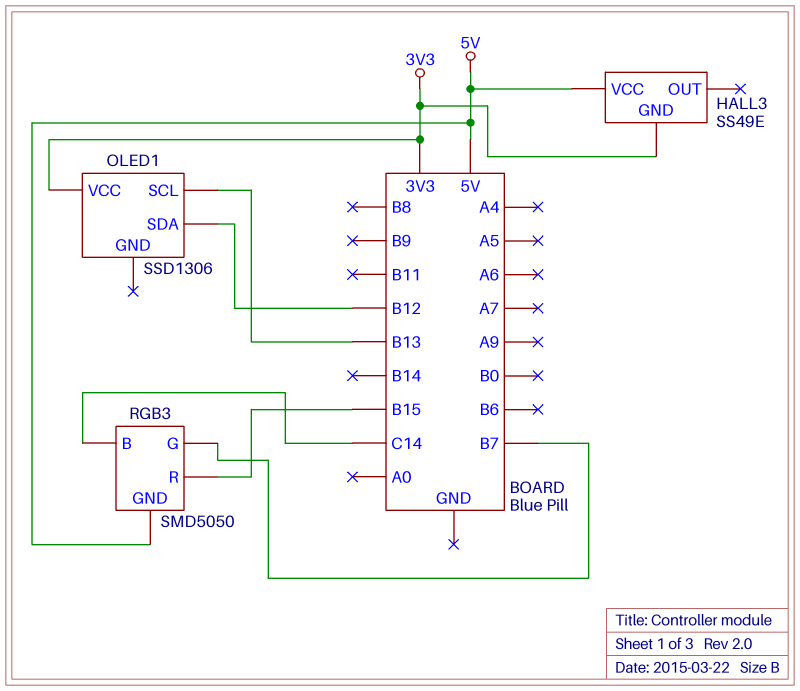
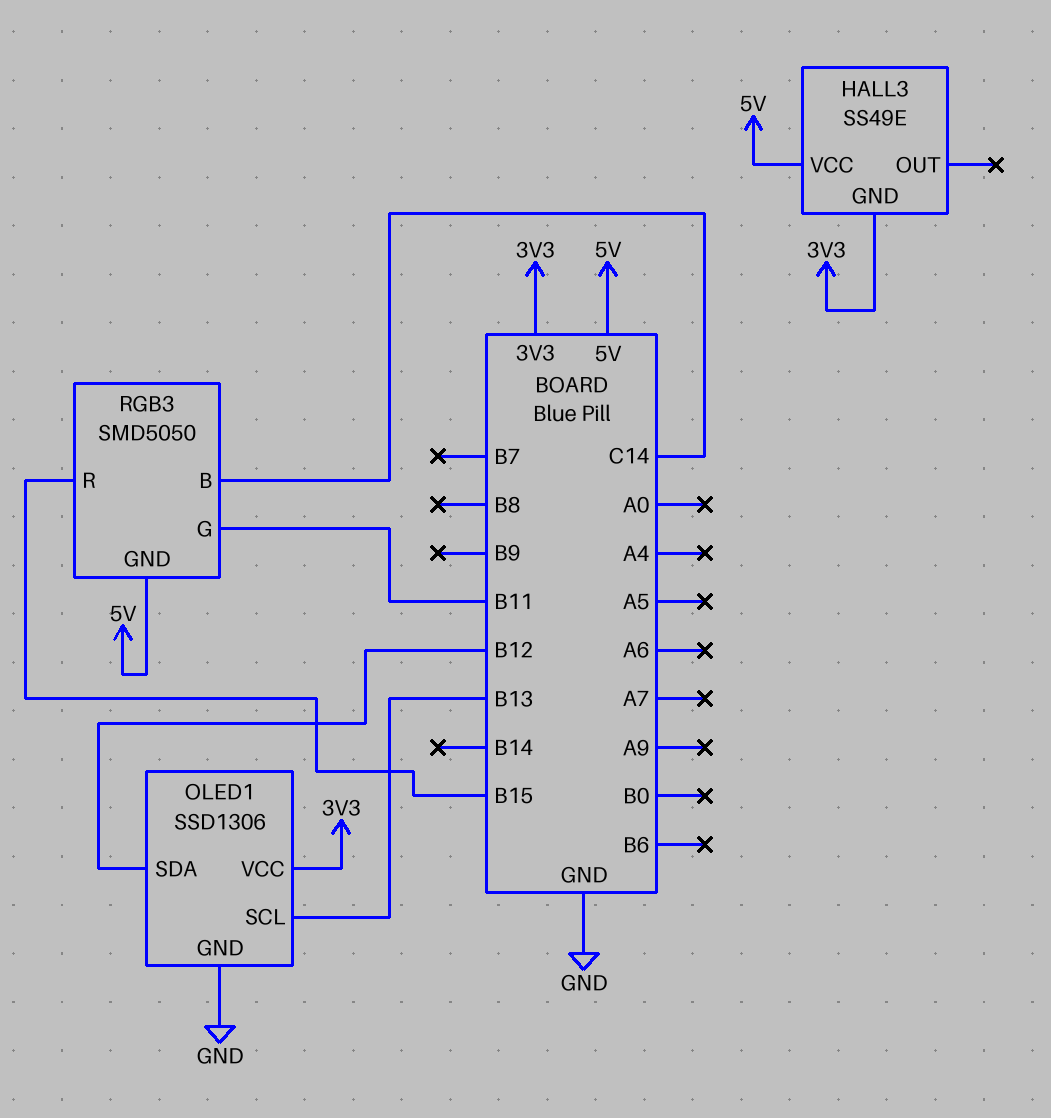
OLED1 pin GND: none -> GND
RGB3 pin G: B7 -> B11

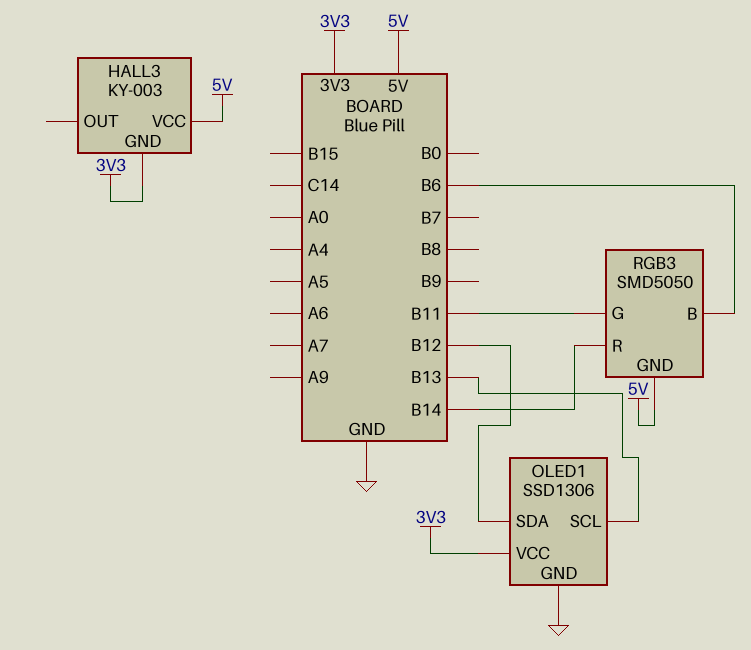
HALL3: SS49E -> KY-003
RGB3 pin B: C14 -> B6
RGB3 pin R: B15 -> B14

